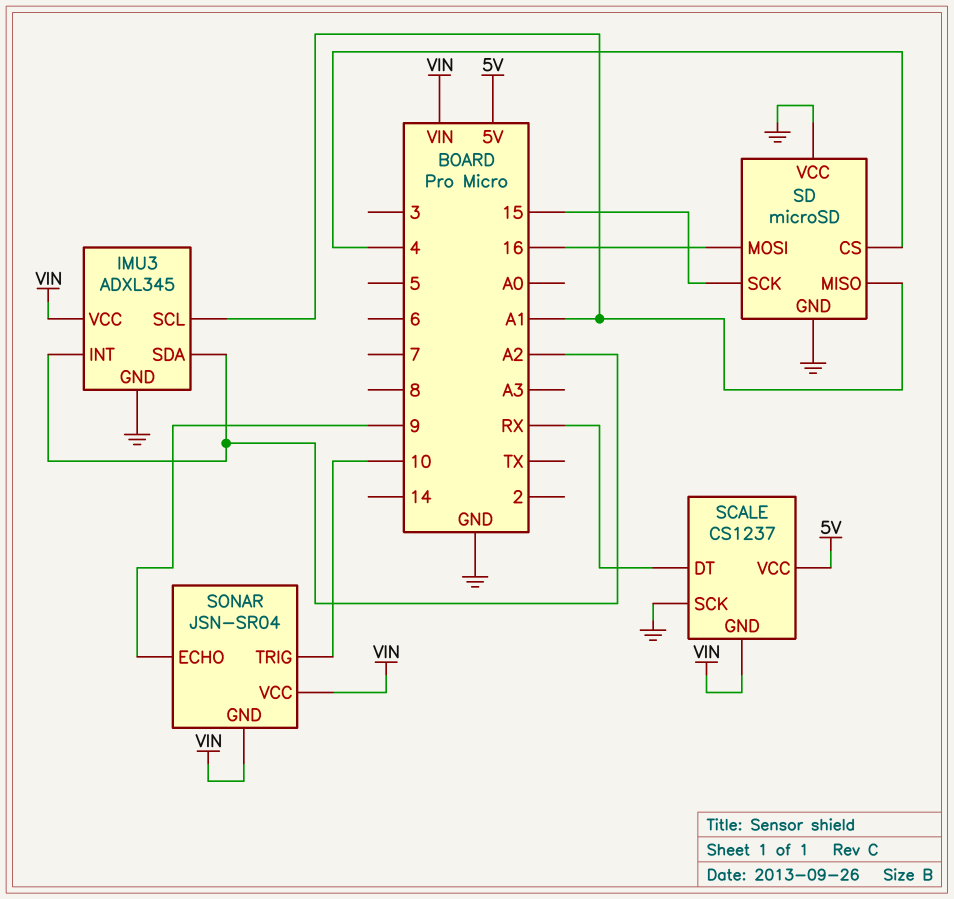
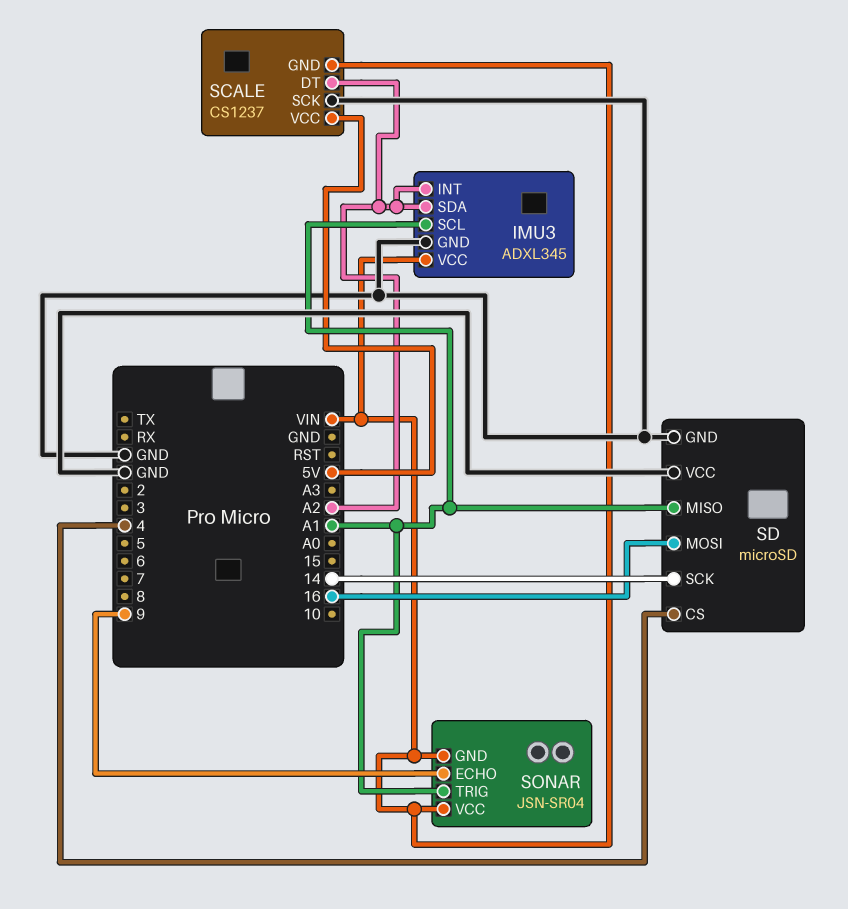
SCALE pin DT: RX -> A2
SD pin SCK: 15 -> 14
SONAR pin TRIG: 10 -> A1

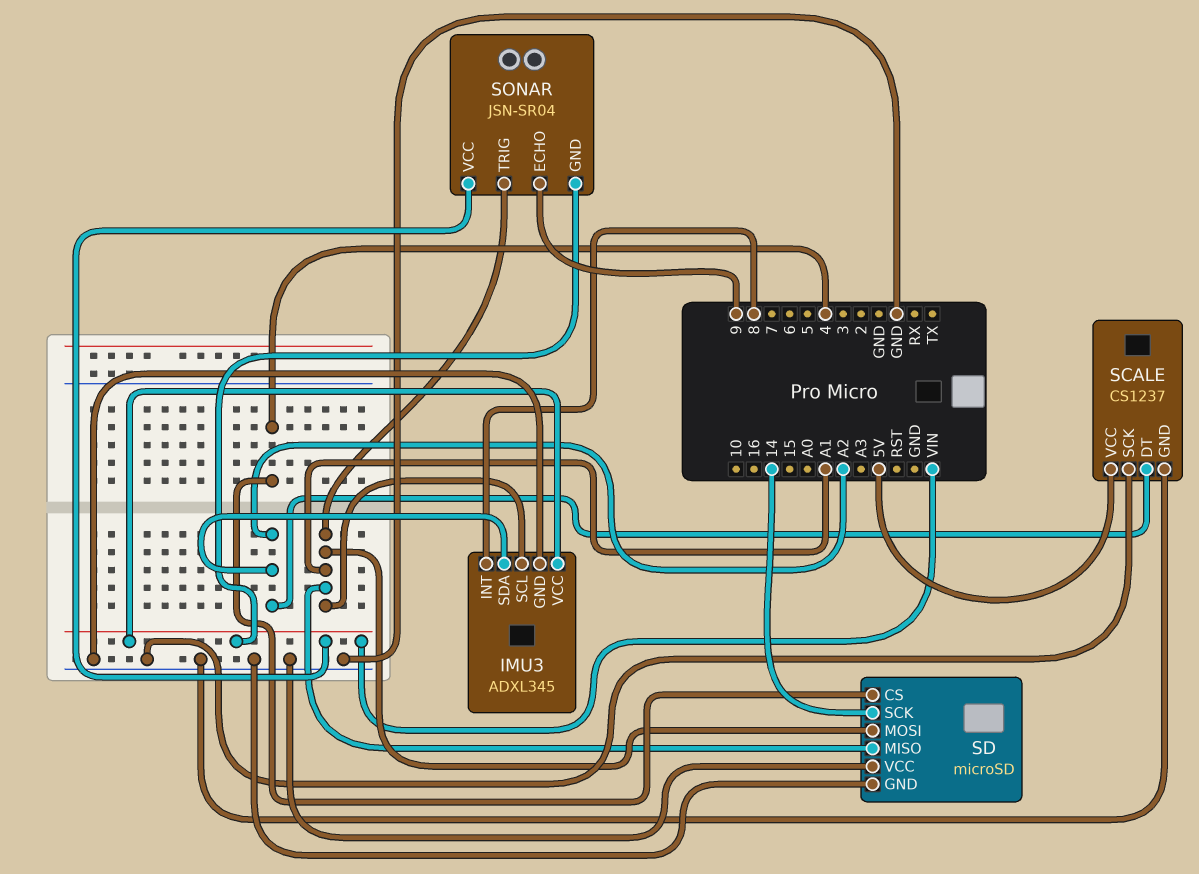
IMU3 pin INT: A2 -> 8
SCALE pin GND: VIN -> GND
SD pin MOSI: 16 -> A1

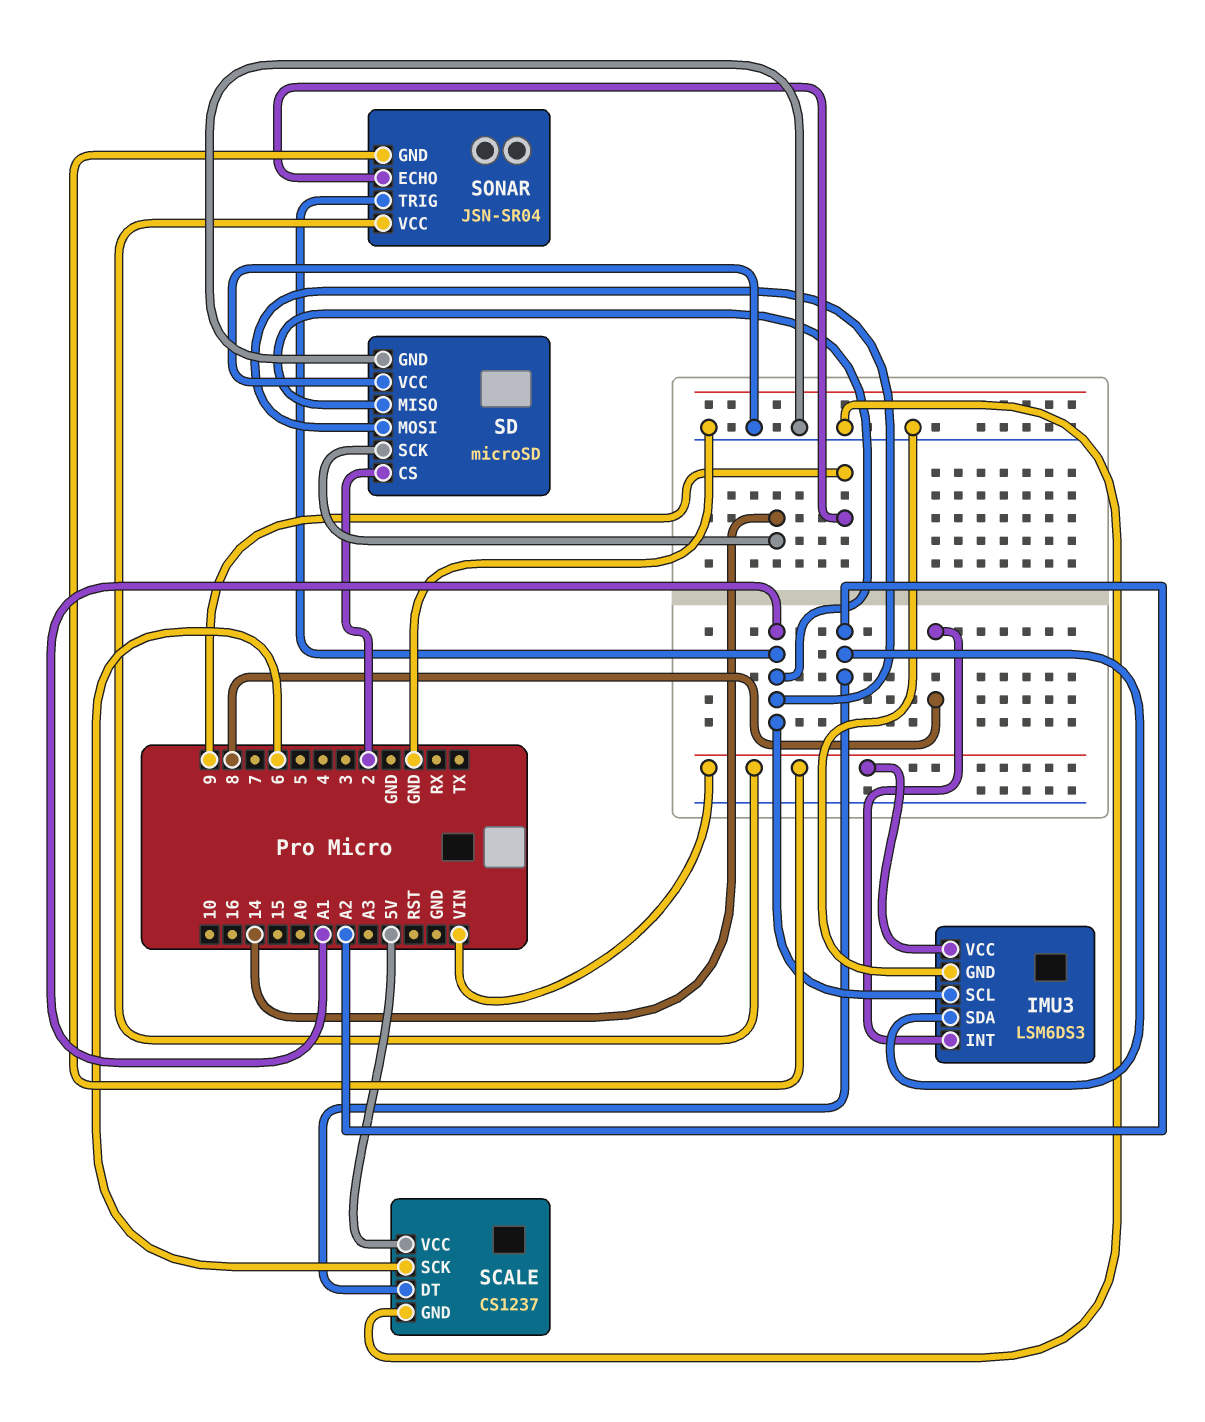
IMU3: ADXL345 -> LSM6DS3
SCALE pin SCK: GND -> 6
SD pin CS: 4 -> 2

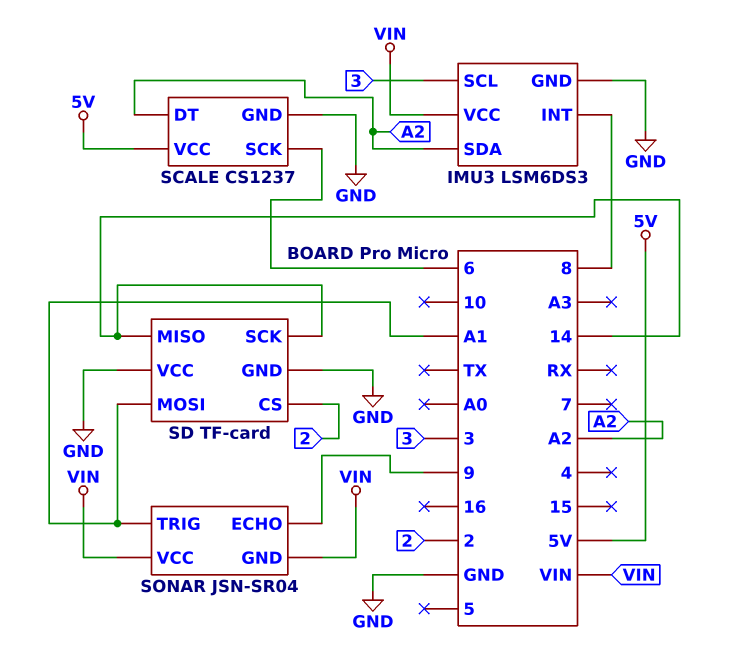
IMU3 pin SCL: A1 -> 3
SD: microSD -> TF-card
SD pin MISO: A1 -> 14

